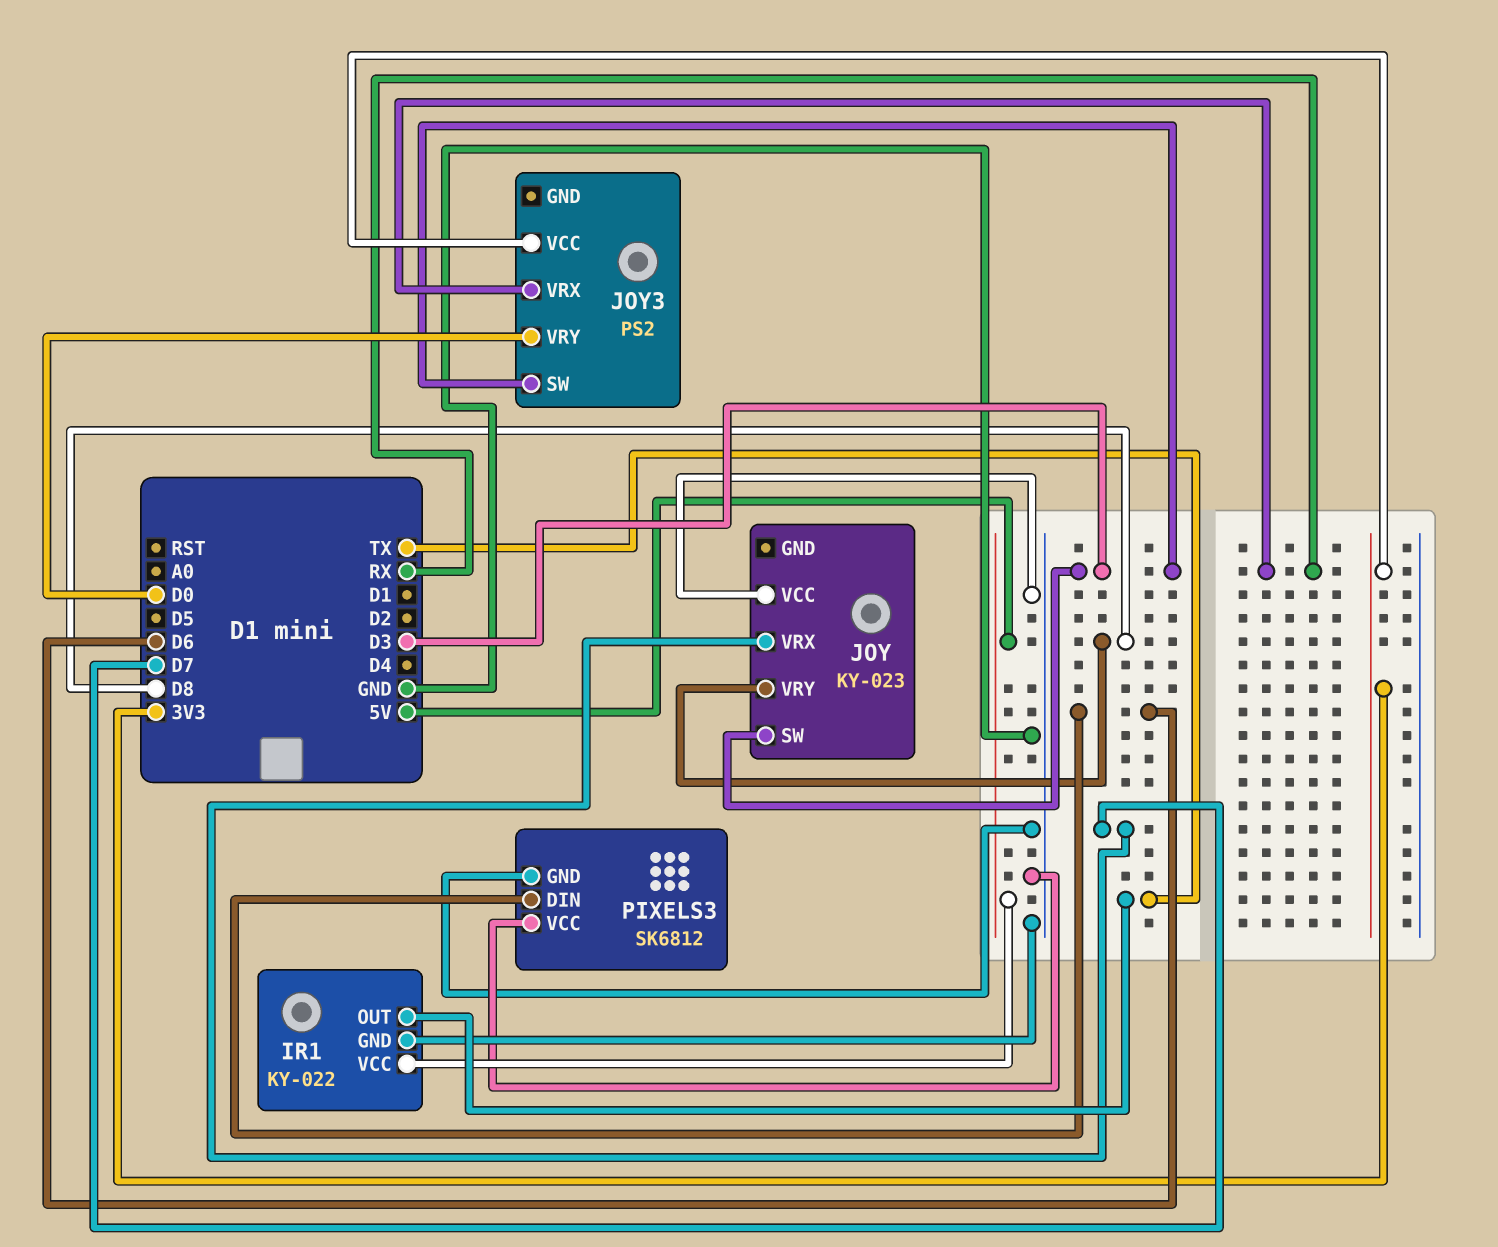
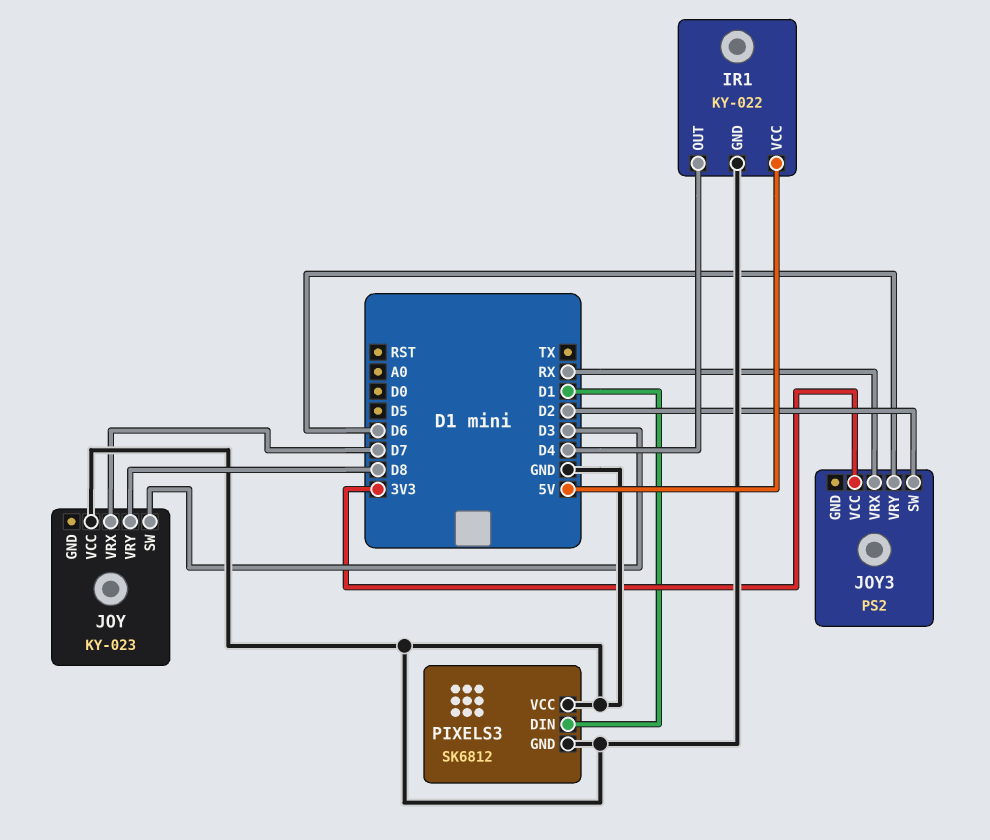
IR1 pin OUT: TX -> D4
JOY3 pin SW: D3 -> D2
JOY3 pin VRY: D0 -> D6
PIXELS3 pin DIN: D6 -> D1

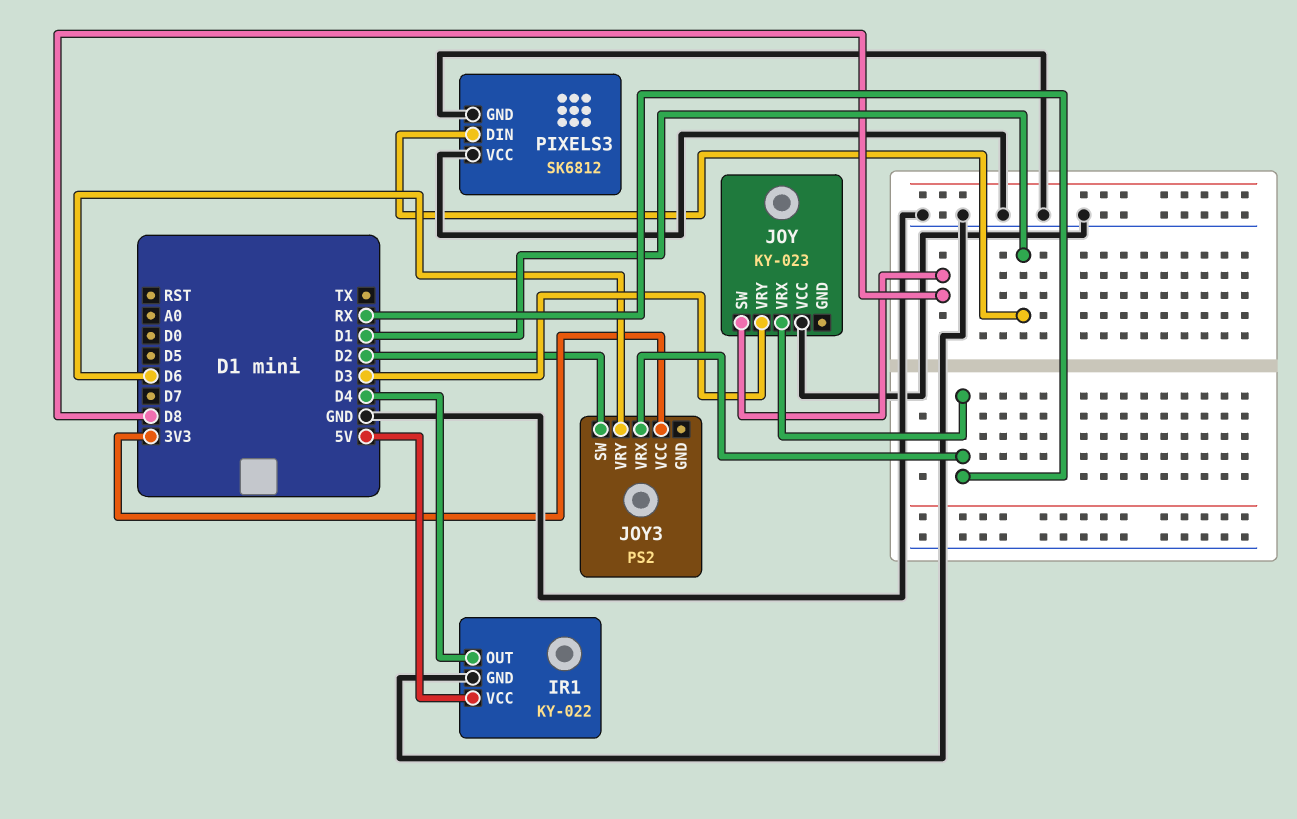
JOY pin SW: D3 -> D8
JOY pin VRX: D7 -> RX
JOY pin VRY: D8 -> D3

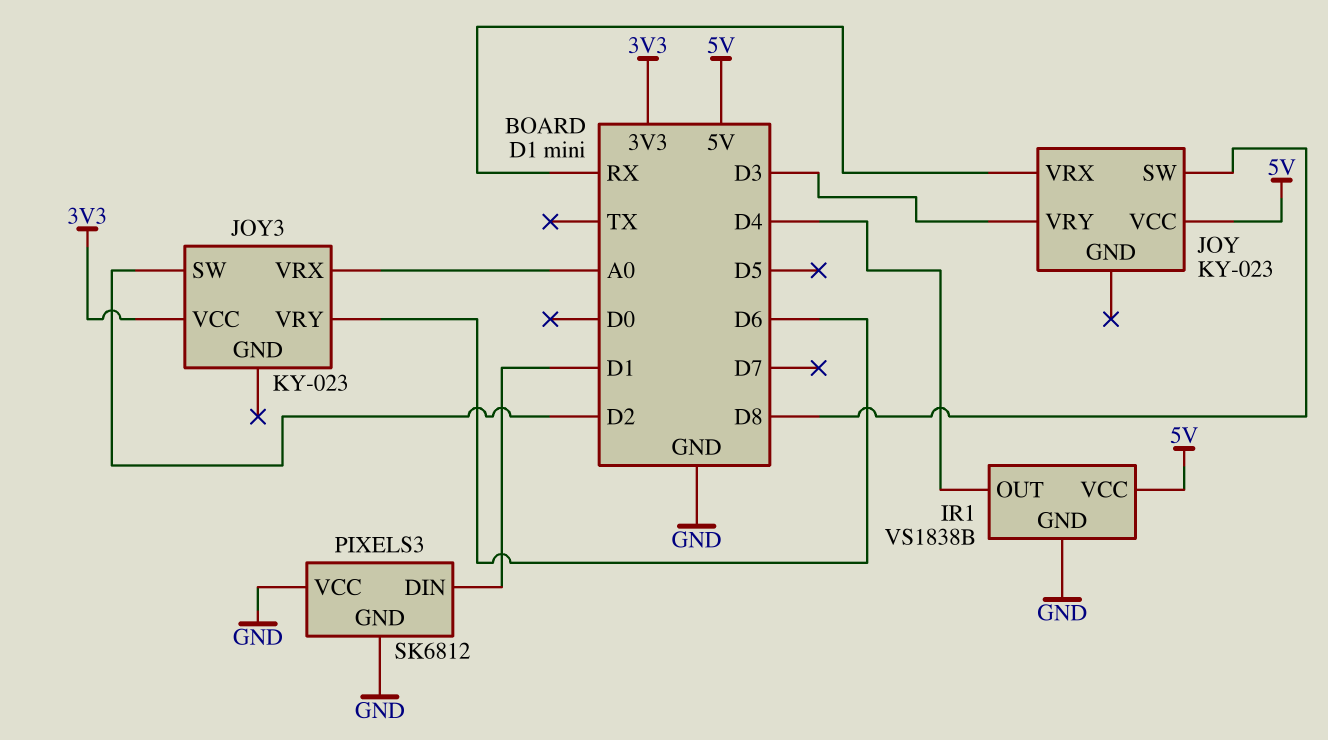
IR1: KY-022 -> VS1838B
JOY pin VCC: GND -> 5V
JOY3: PS2 -> KY-023
JOY3 pin VRX: RX -> A0

